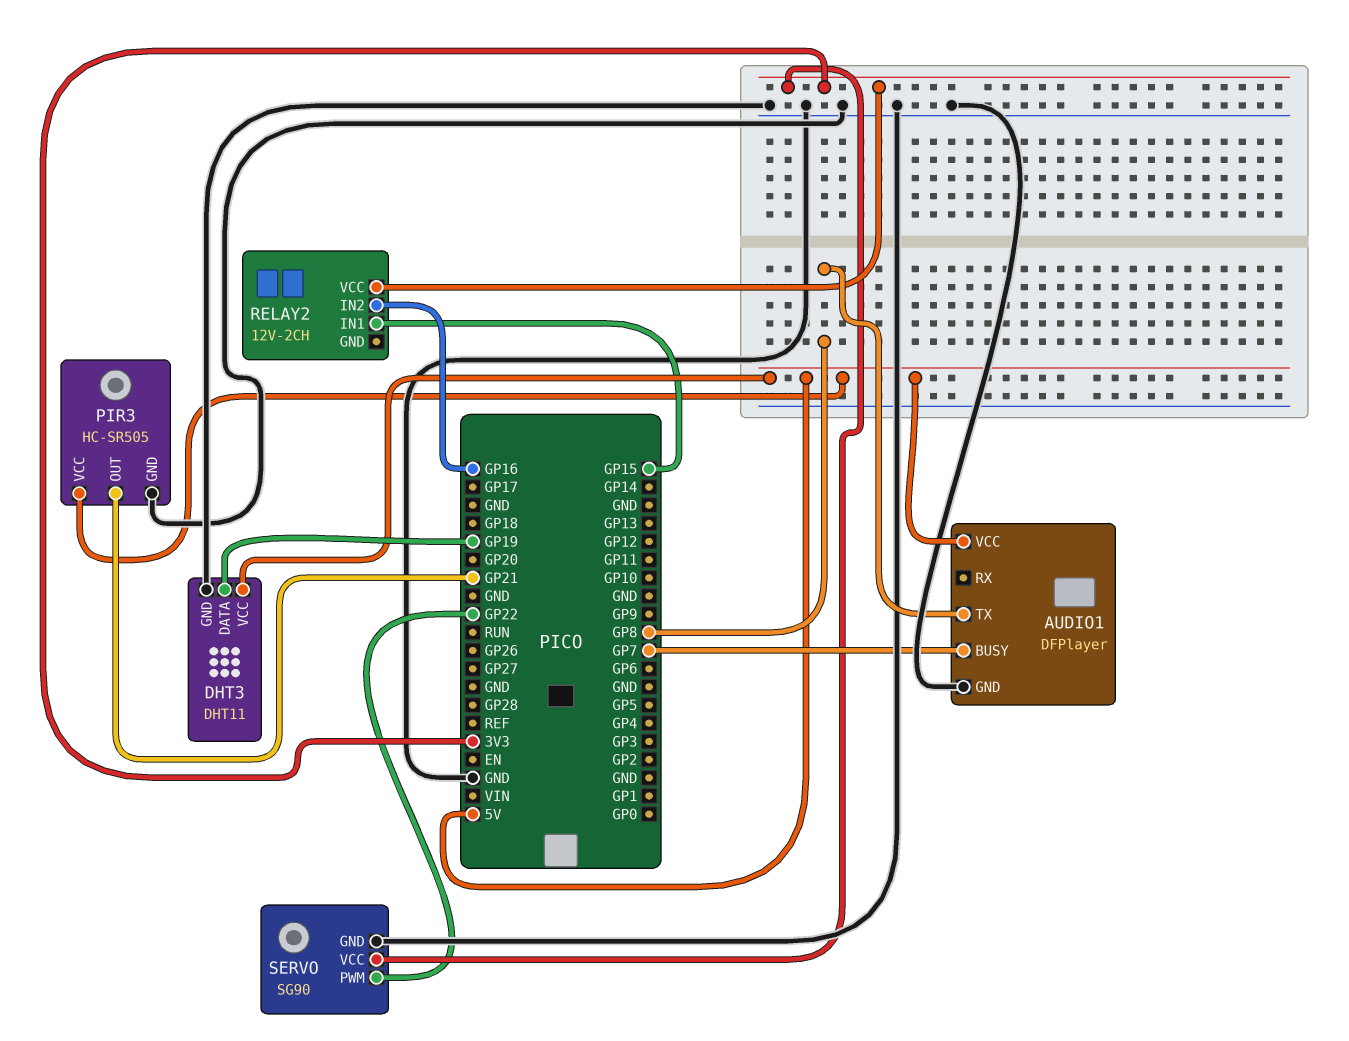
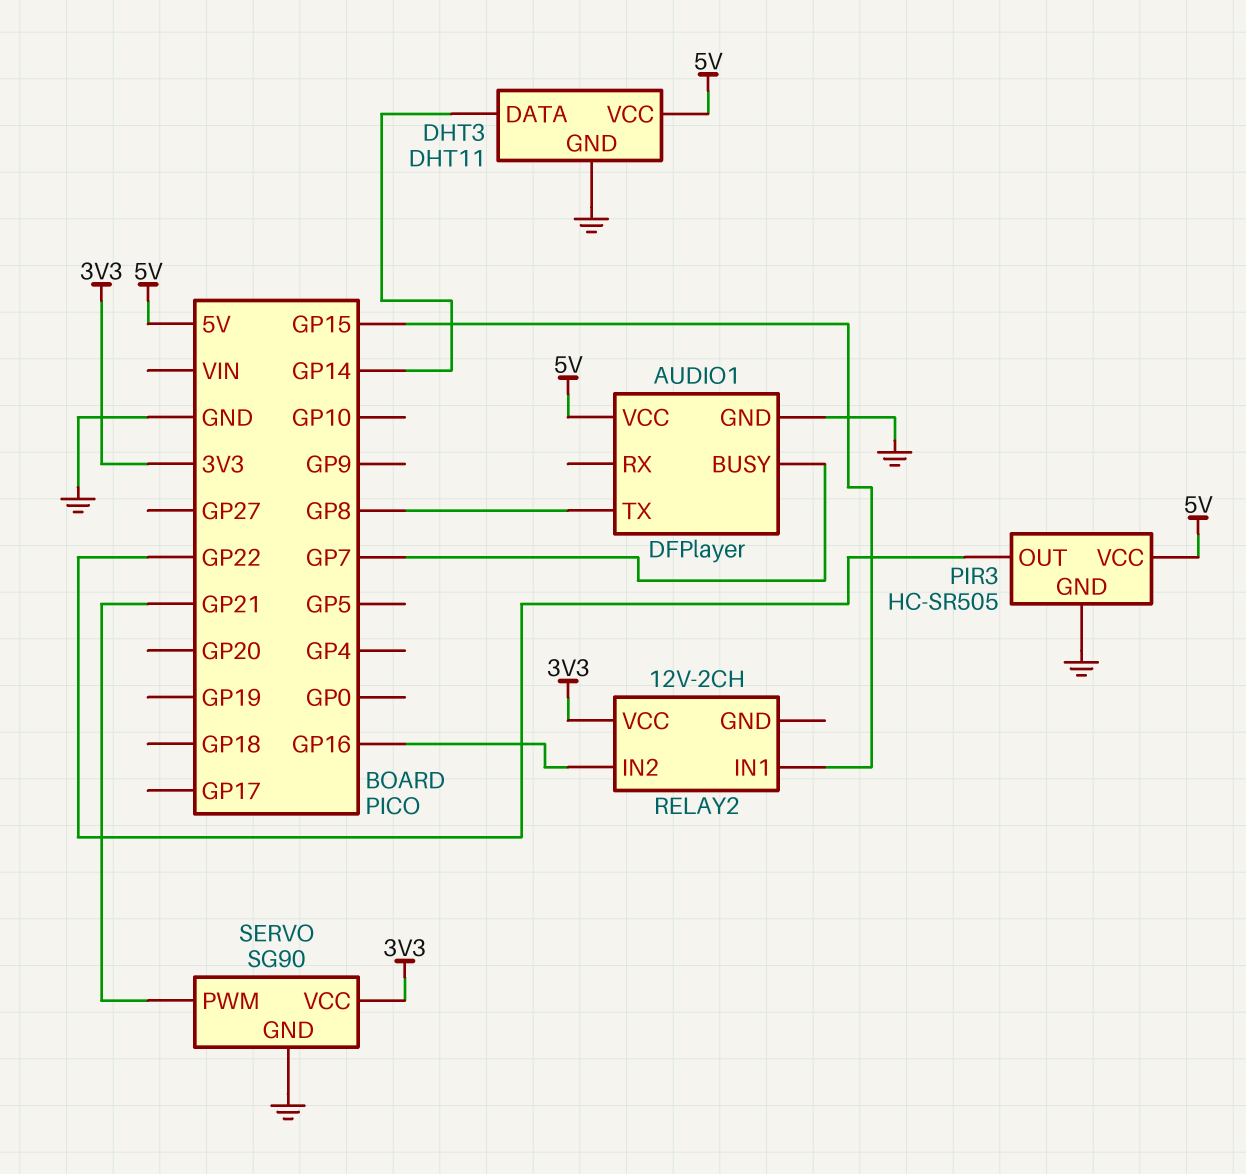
DHT3 pin DATA: GP19 -> GP14
PIR3 pin OUT: GP21 -> GP22
SERVO pin PWM: GP22 -> GP21

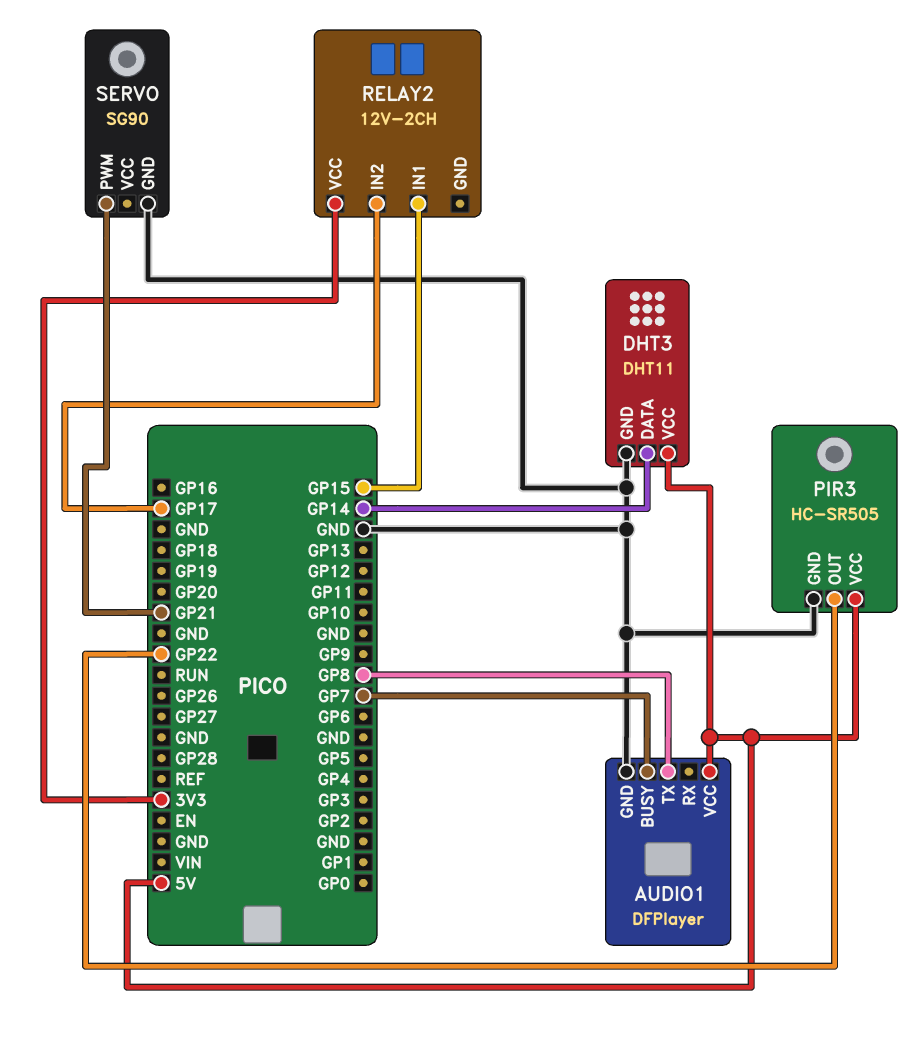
RELAY2 pin IN2: GP16 -> GP17
SERVO pin VCC: 3V3 -> none

